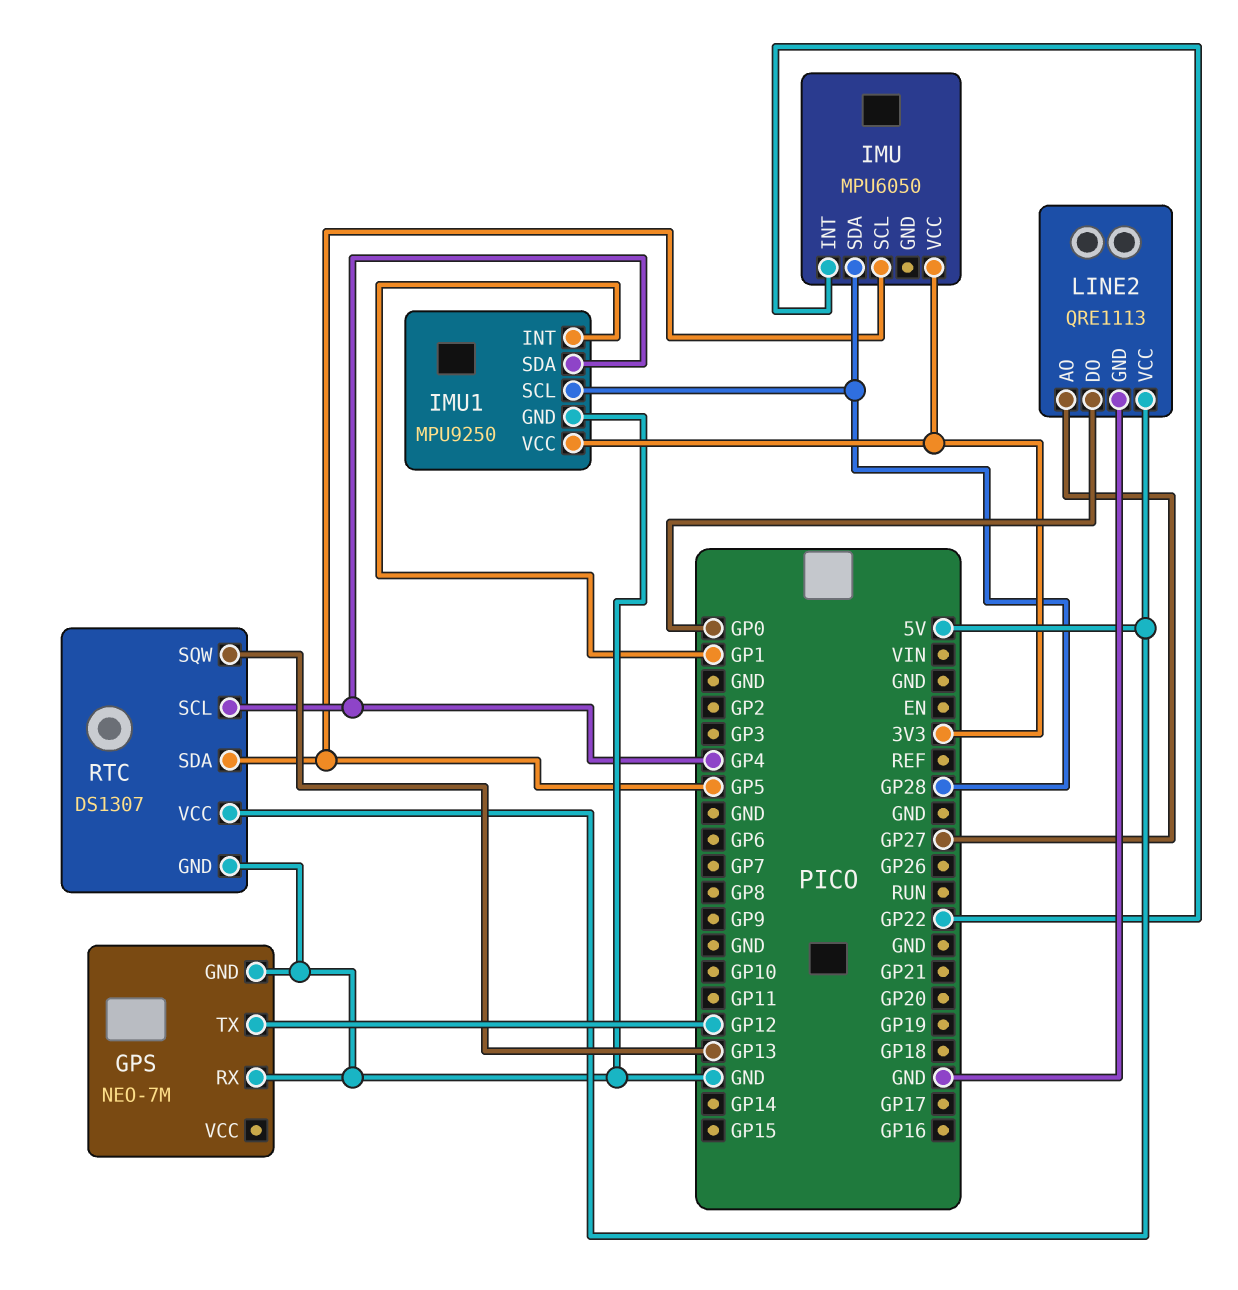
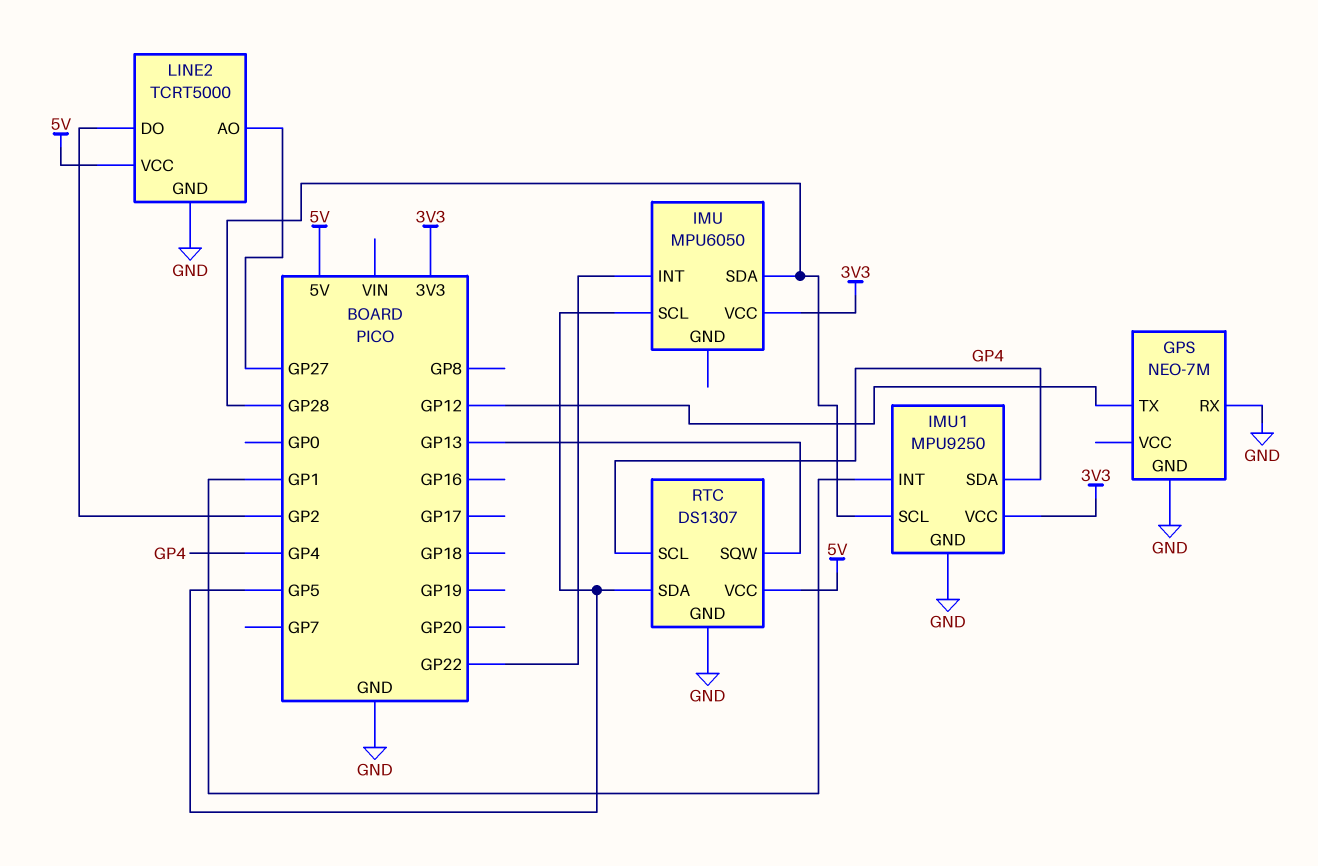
LINE2: QRE1113 -> TCRT5000
LINE2 pin DO: GP0 -> GP2

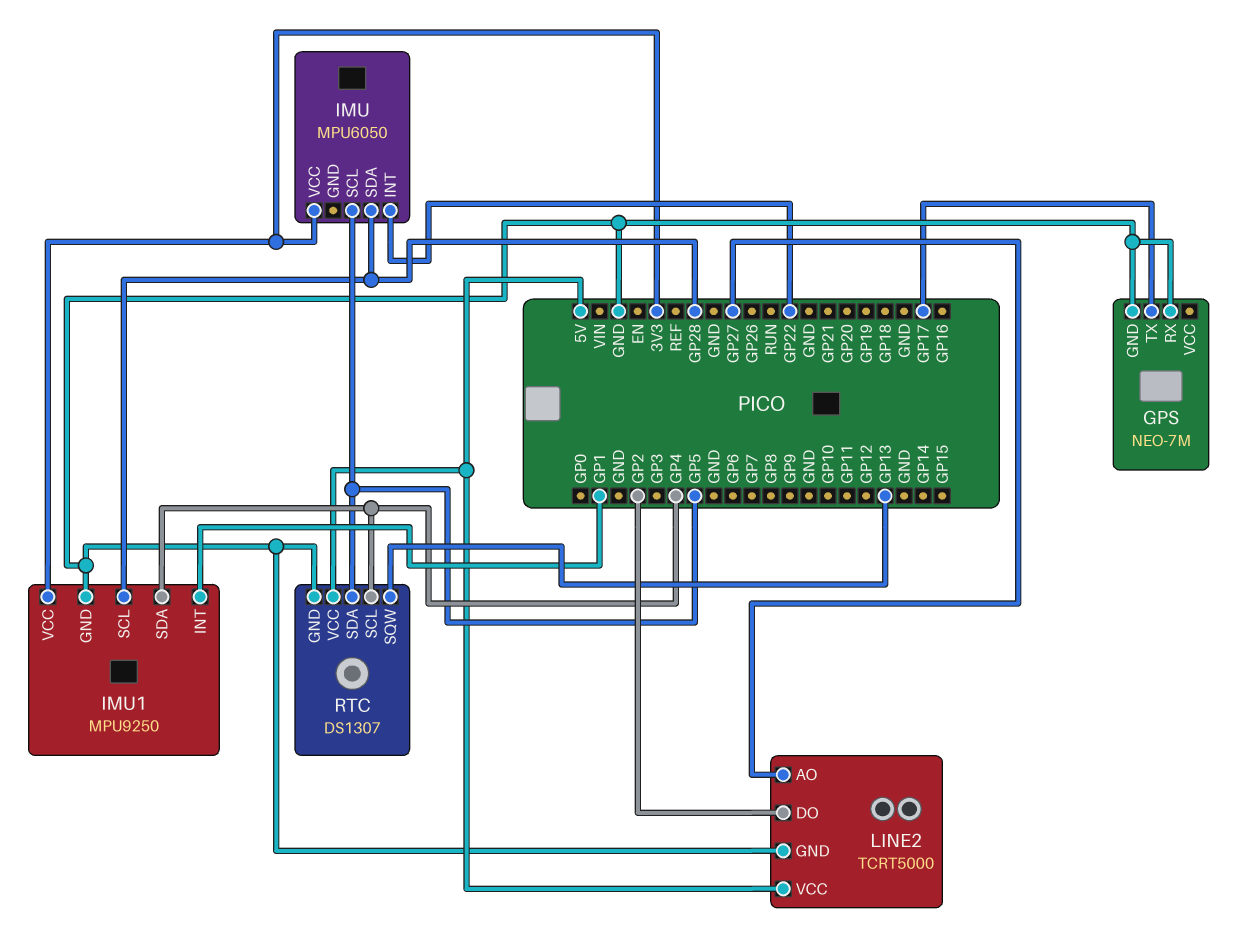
GPS pin TX: GP12 -> GP17

